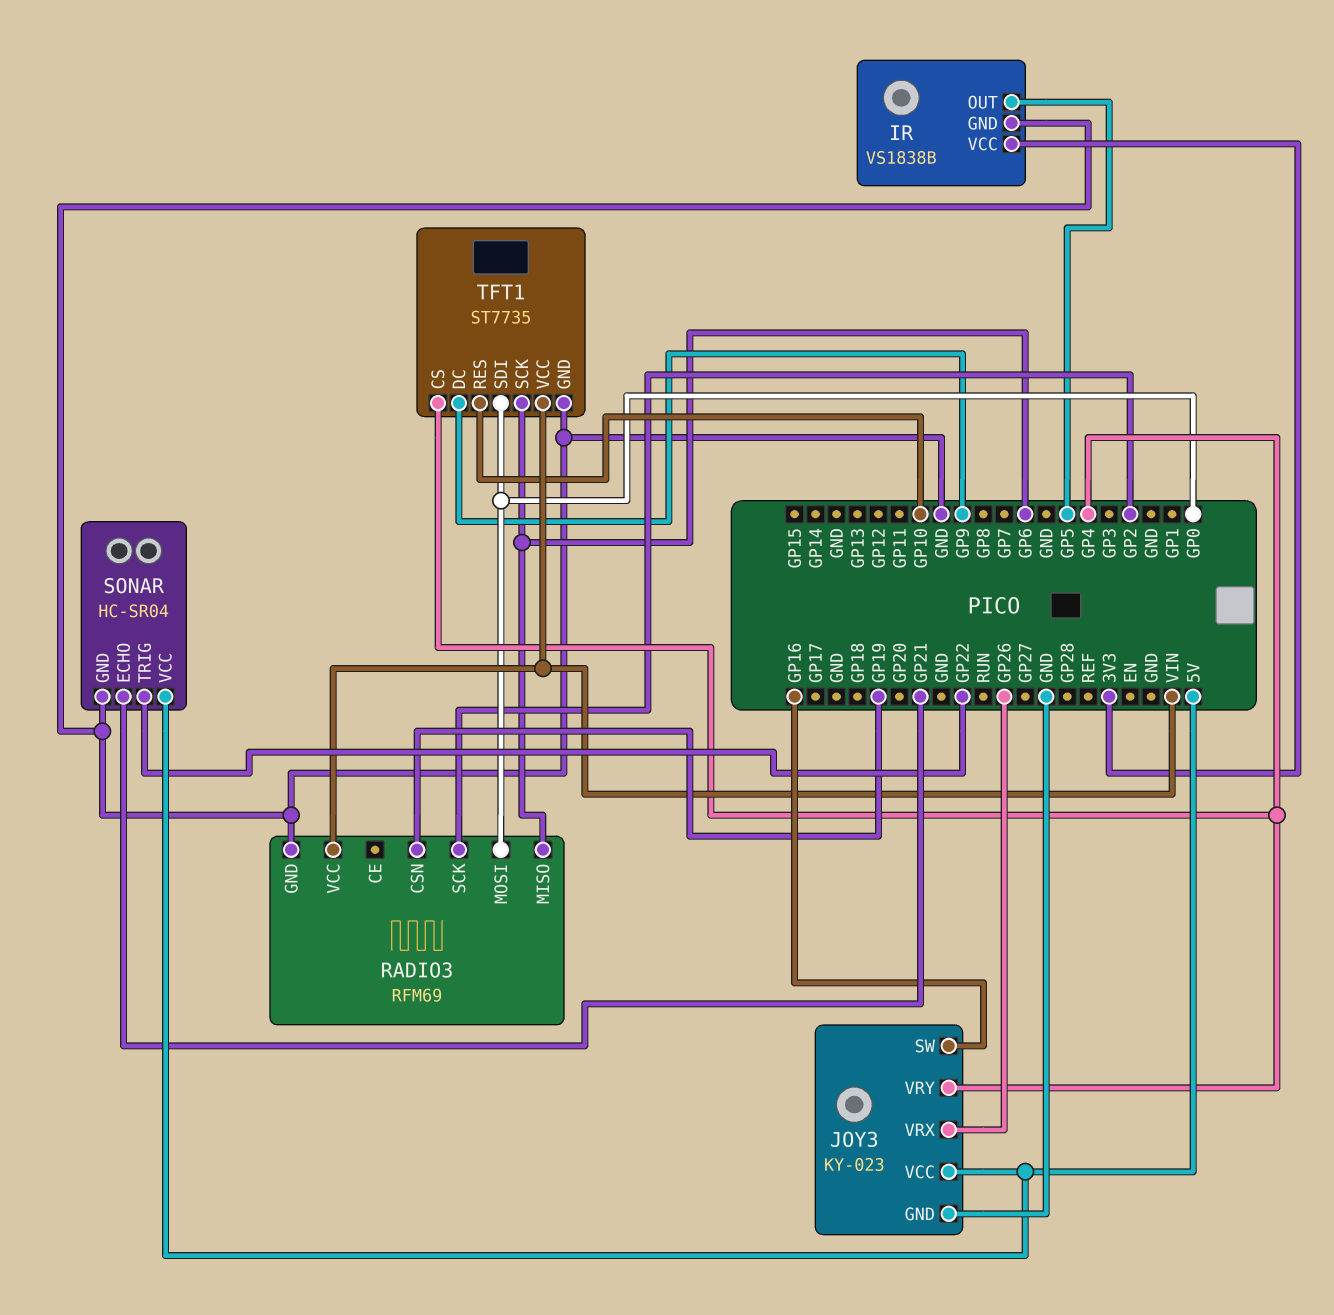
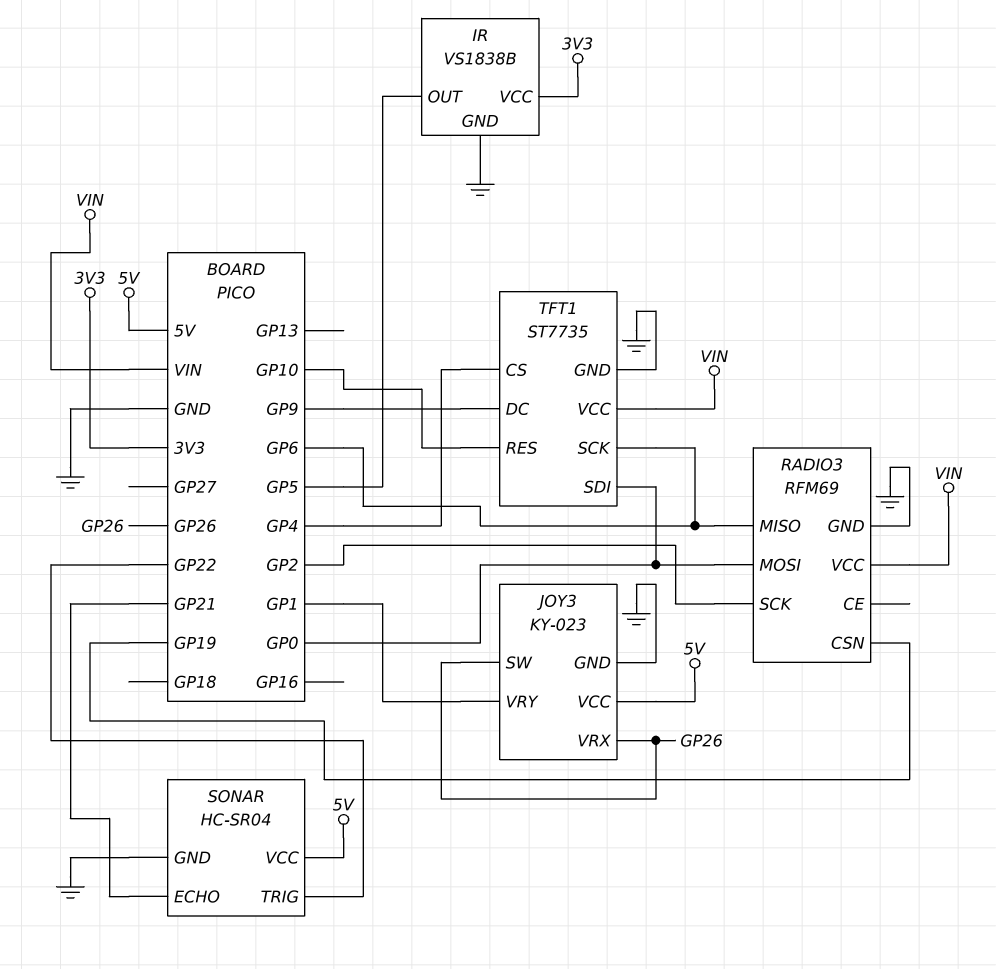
JOY3 pin SW: GP16 -> GP26
JOY3 pin VRY: GP4 -> GP1

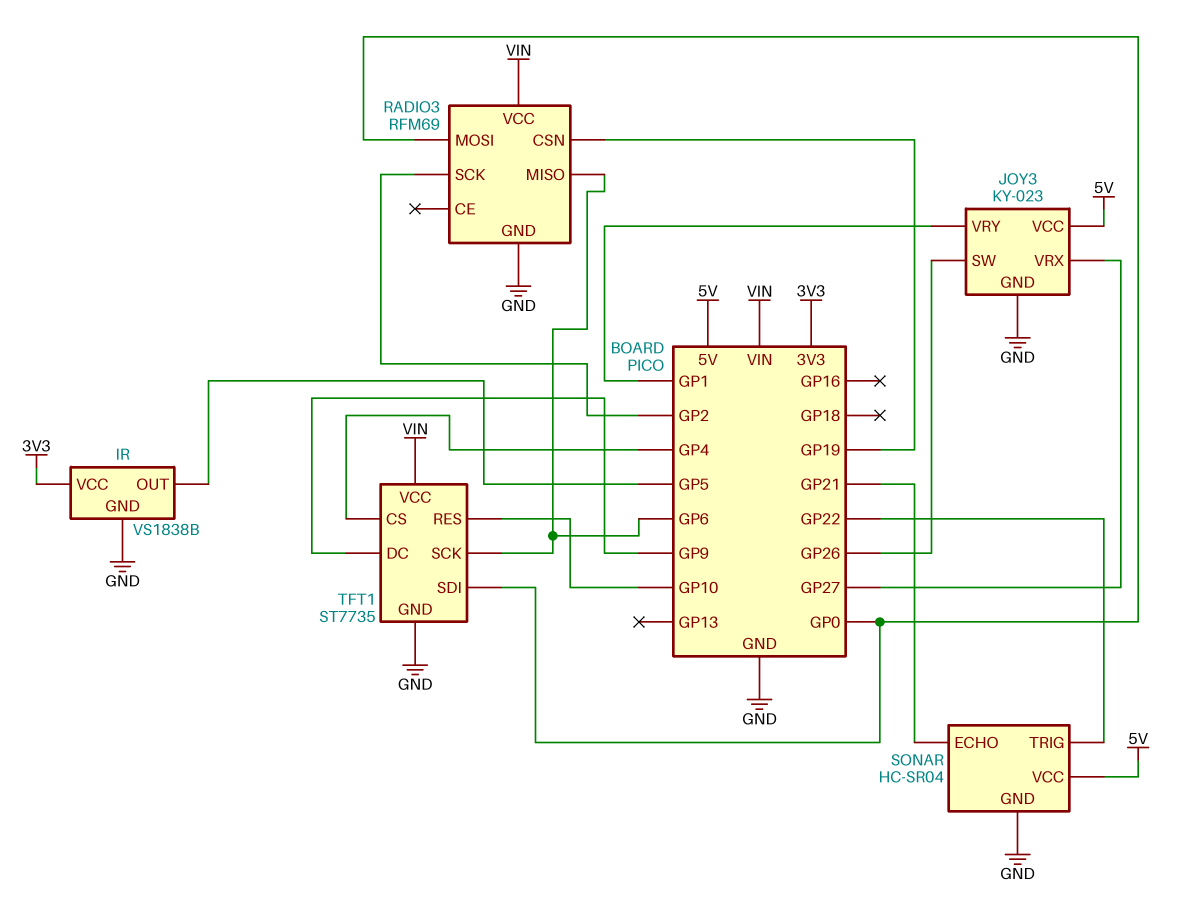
JOY3 pin VRX: GP26 -> GP27

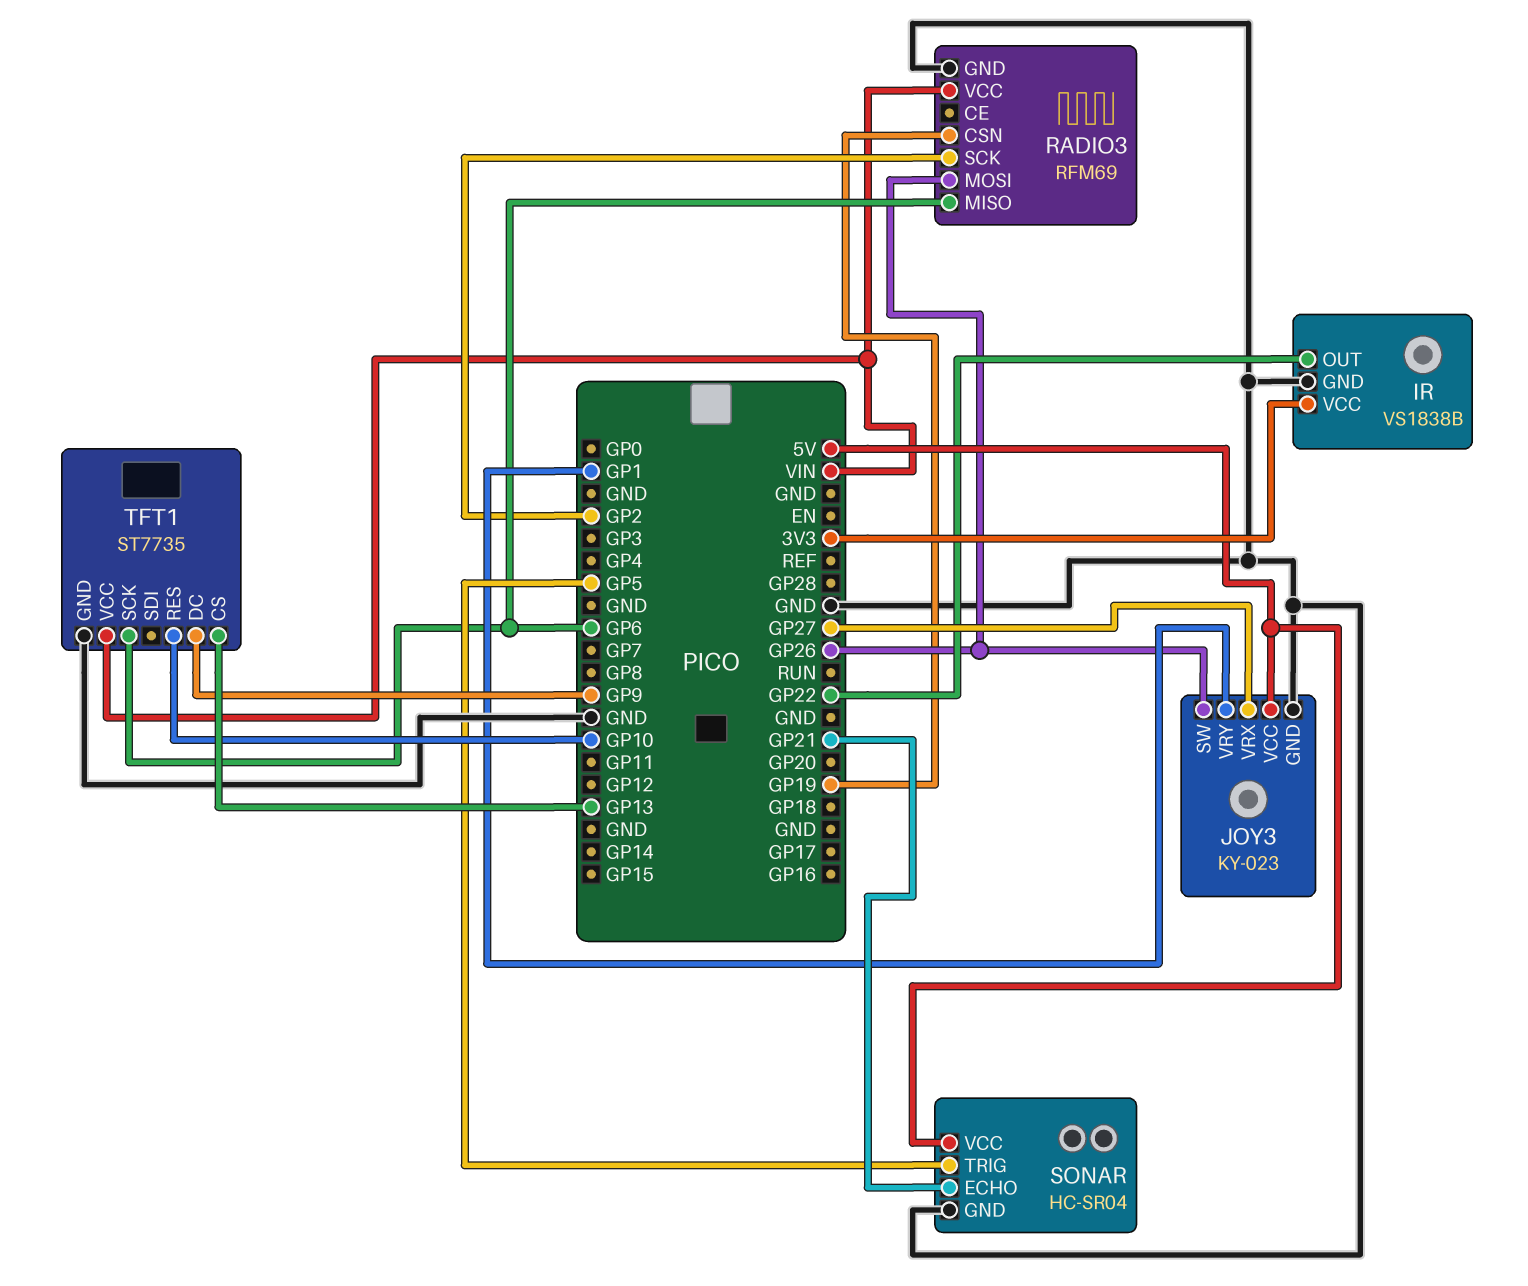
IR pin OUT: GP5 -> GP22
RADIO3 pin MOSI: GP0 -> GP26
SONAR pin TRIG: GP22 -> GP5
TFT1 pin CS: GP4 -> GP13
TFT1 pin SDI: GP0 -> none

